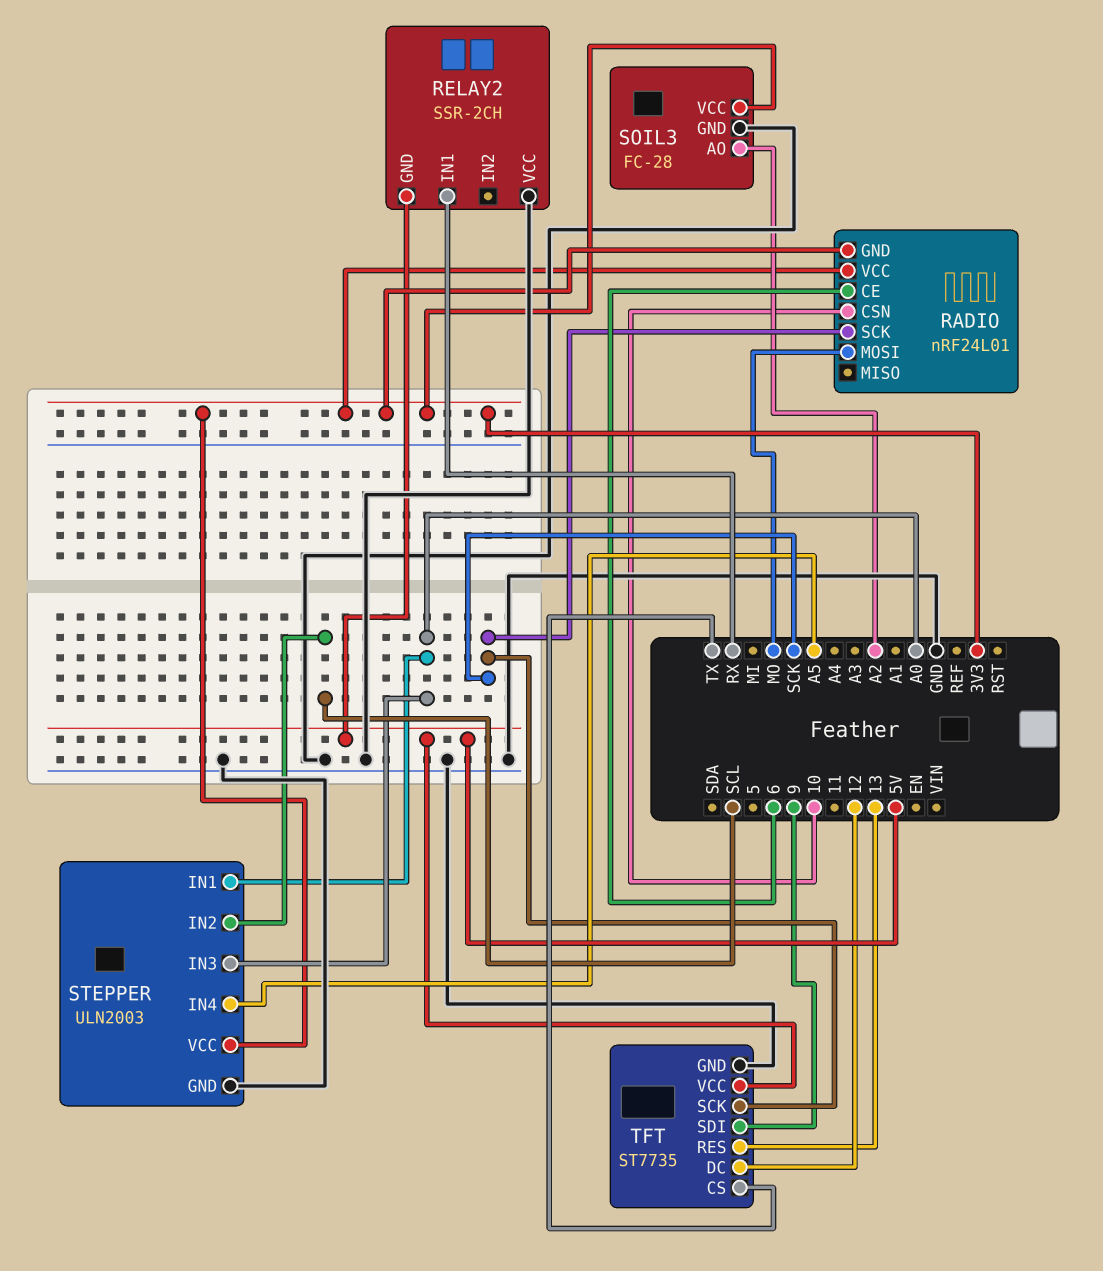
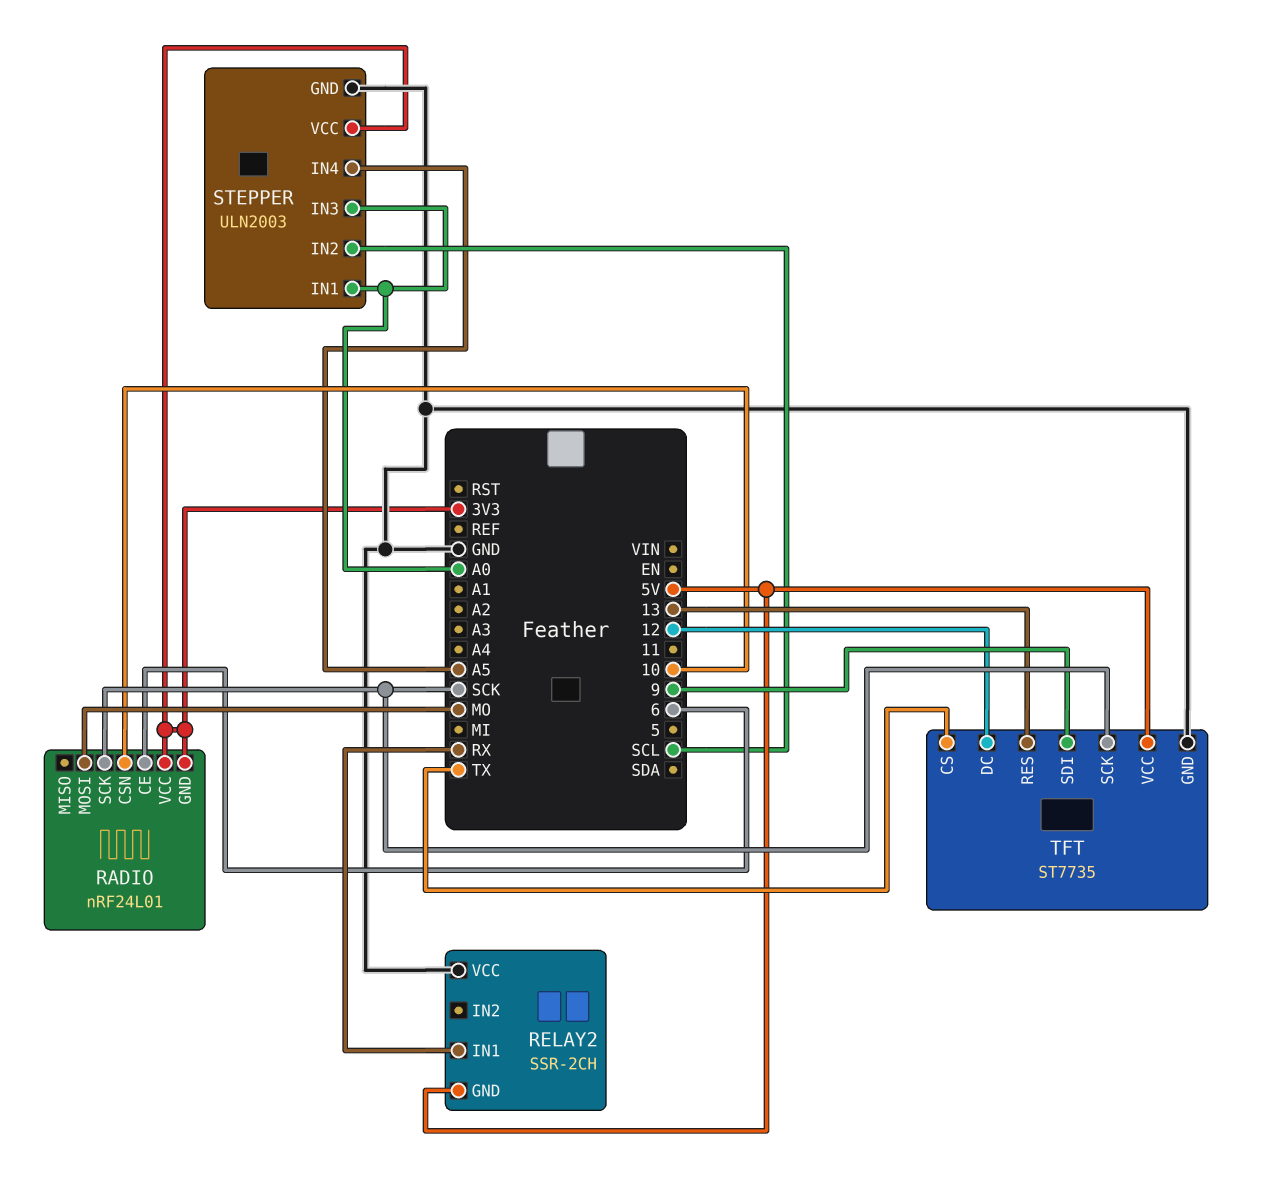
SOIL3: FC-28 -> none
SOIL3 pin AO: A2 -> none
SOIL3 pin GND: GND -> none
SOIL3 pin VCC: 3V3 -> none

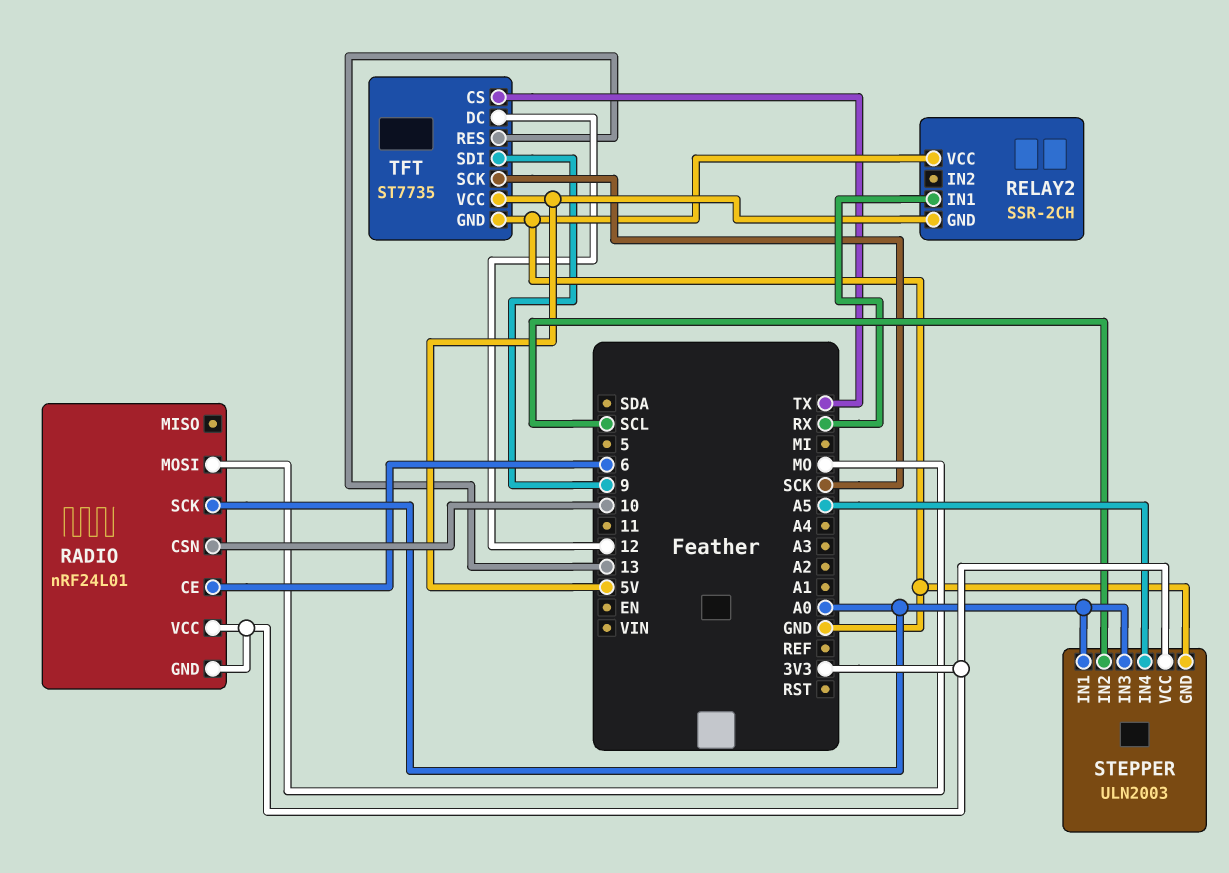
RADIO pin SCK: SCK -> A0

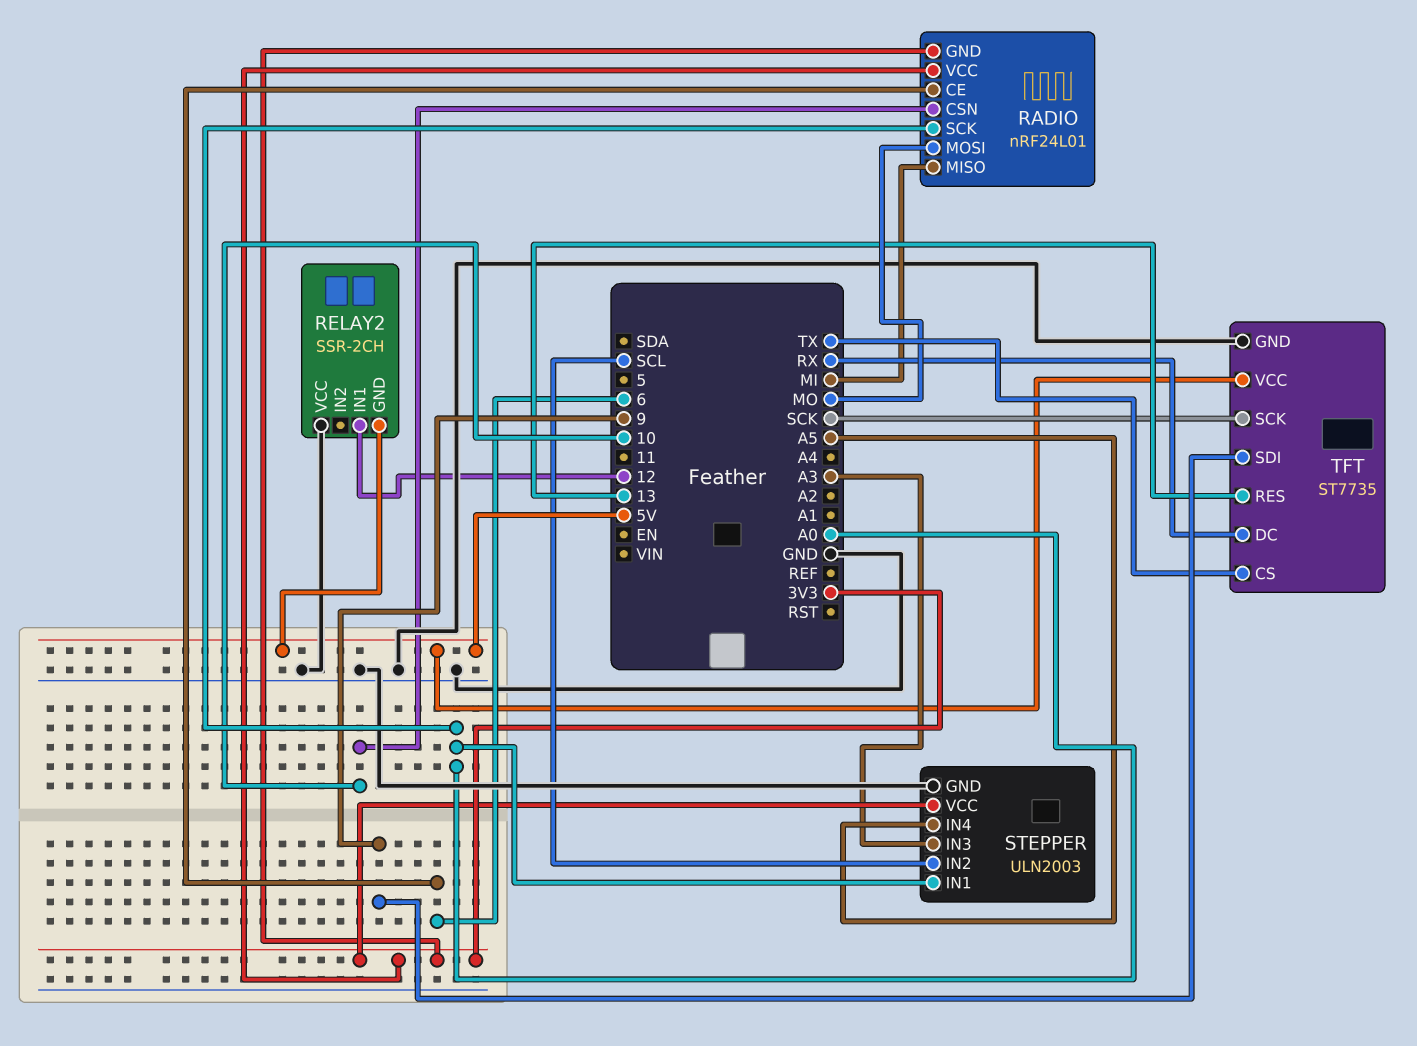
RADIO pin MISO: none -> MI
RELAY2 pin IN1: RX -> 12
STEPPER pin IN3: A0 -> A3
TFT pin DC: 12 -> RX

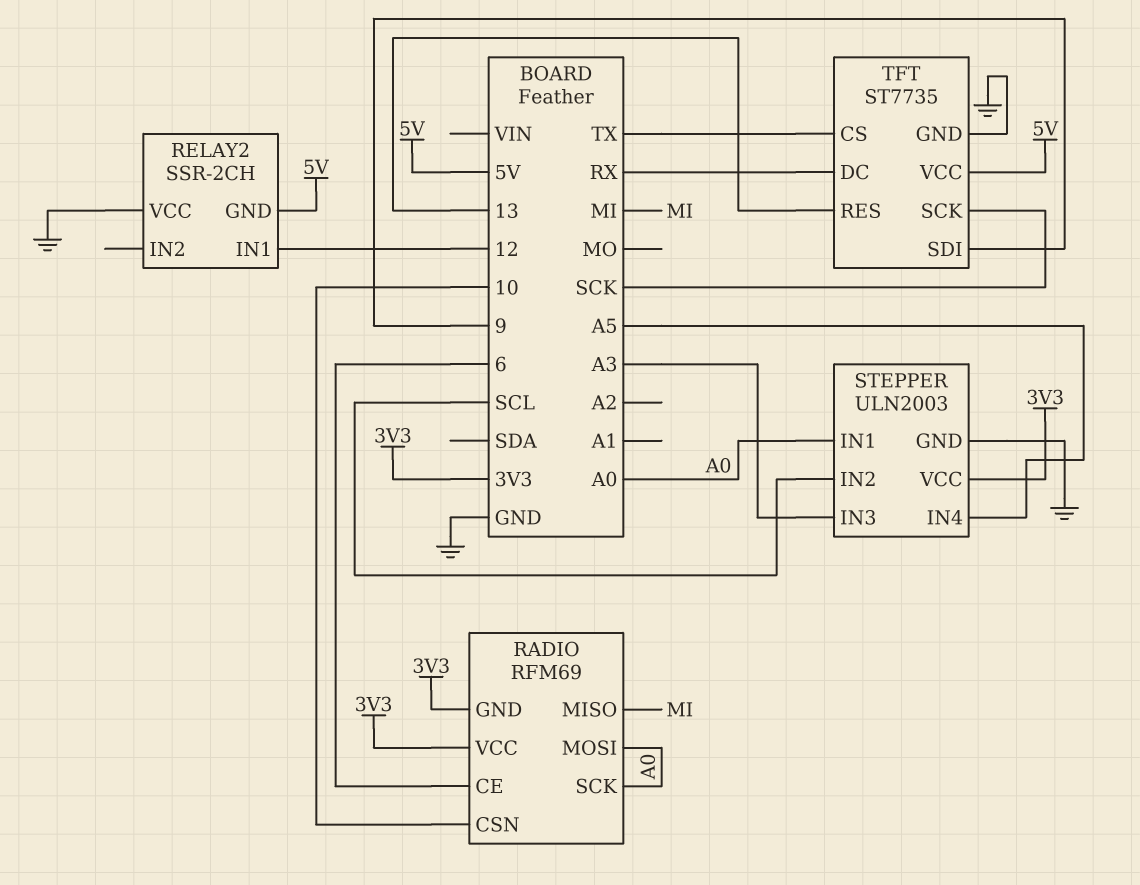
RADIO: nRF24L01 -> RFM69
RADIO pin MOSI: MO -> A0

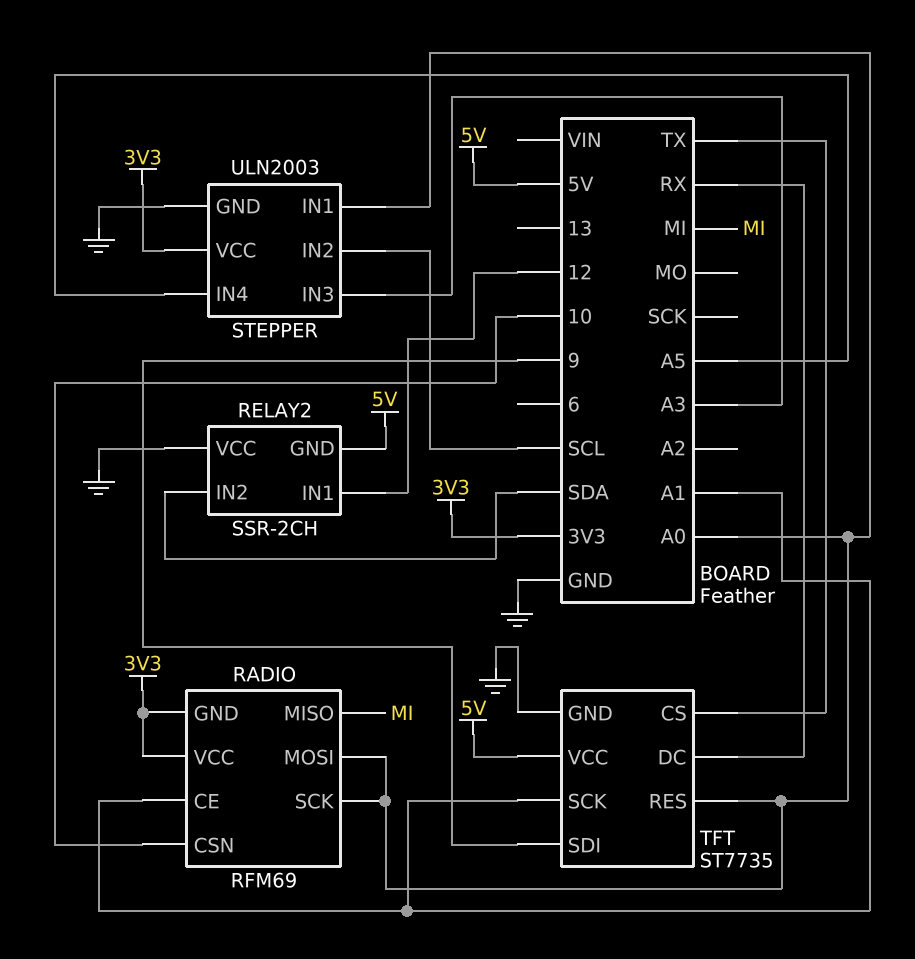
RADIO pin CE: 6 -> A1
RELAY2 pin IN2: none -> SDA
TFT pin RES: 13 -> A0
TFT pin SCK: SCK -> A1

